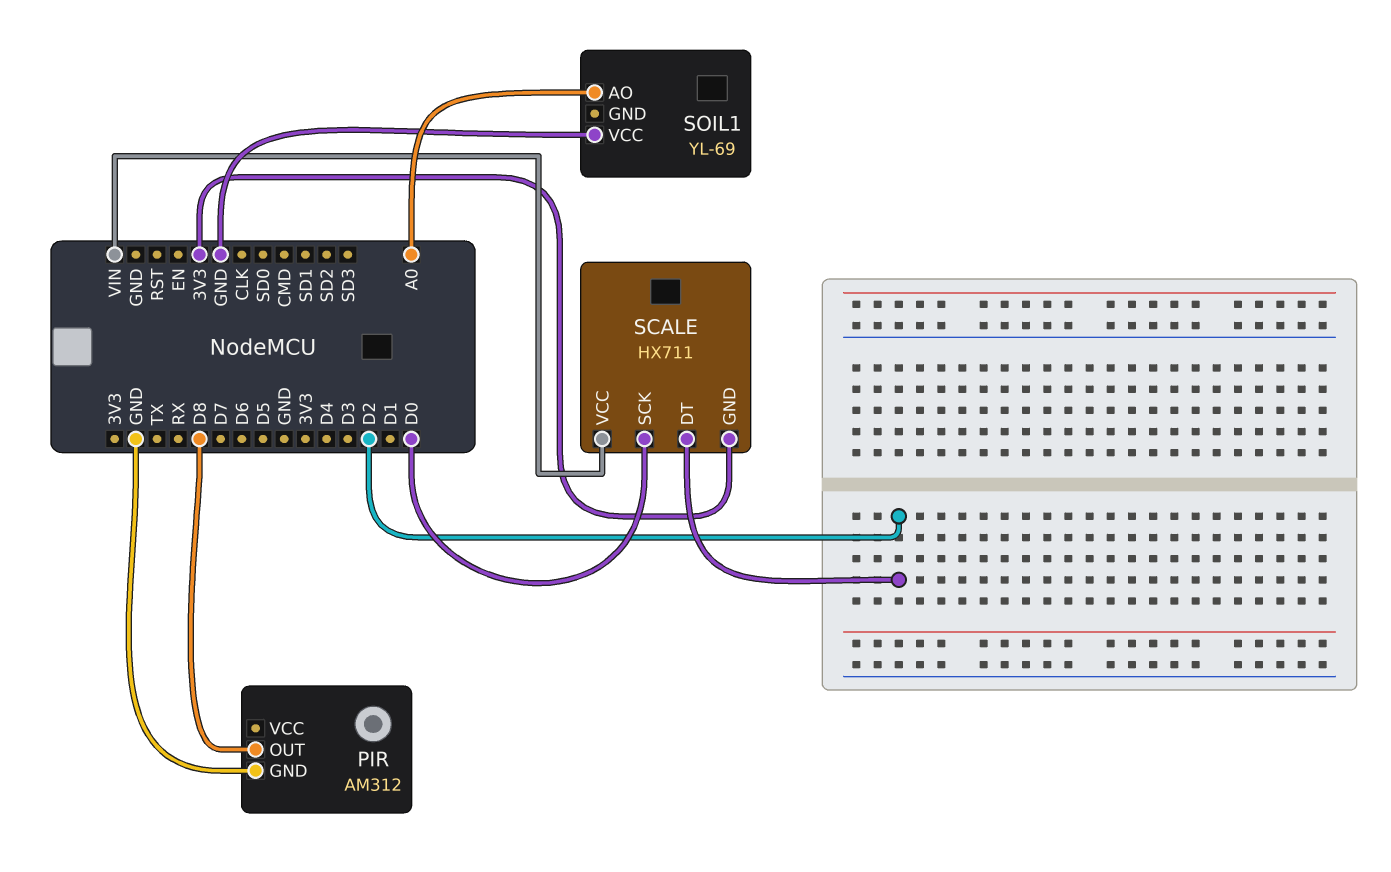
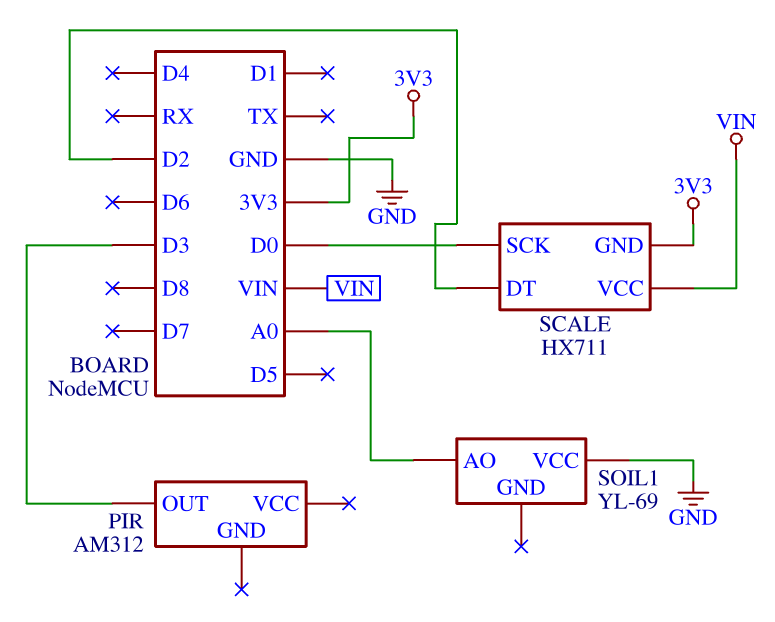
PIR pin GND: GND -> none
PIR pin OUT: D8 -> D3

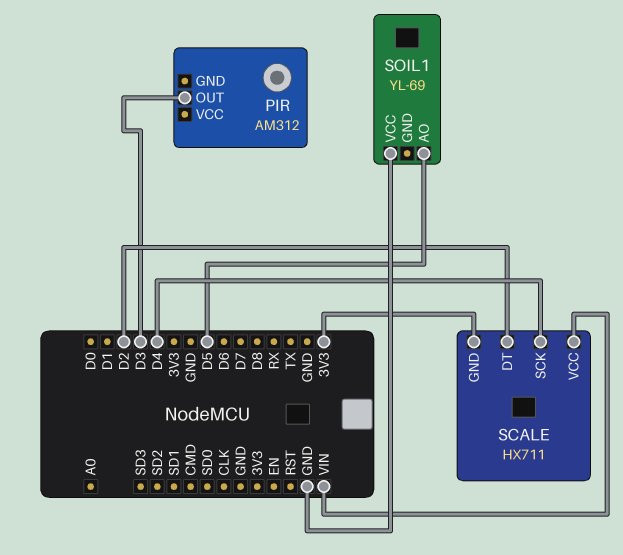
SCALE pin SCK: D0 -> D4
SOIL1 pin AO: A0 -> D5

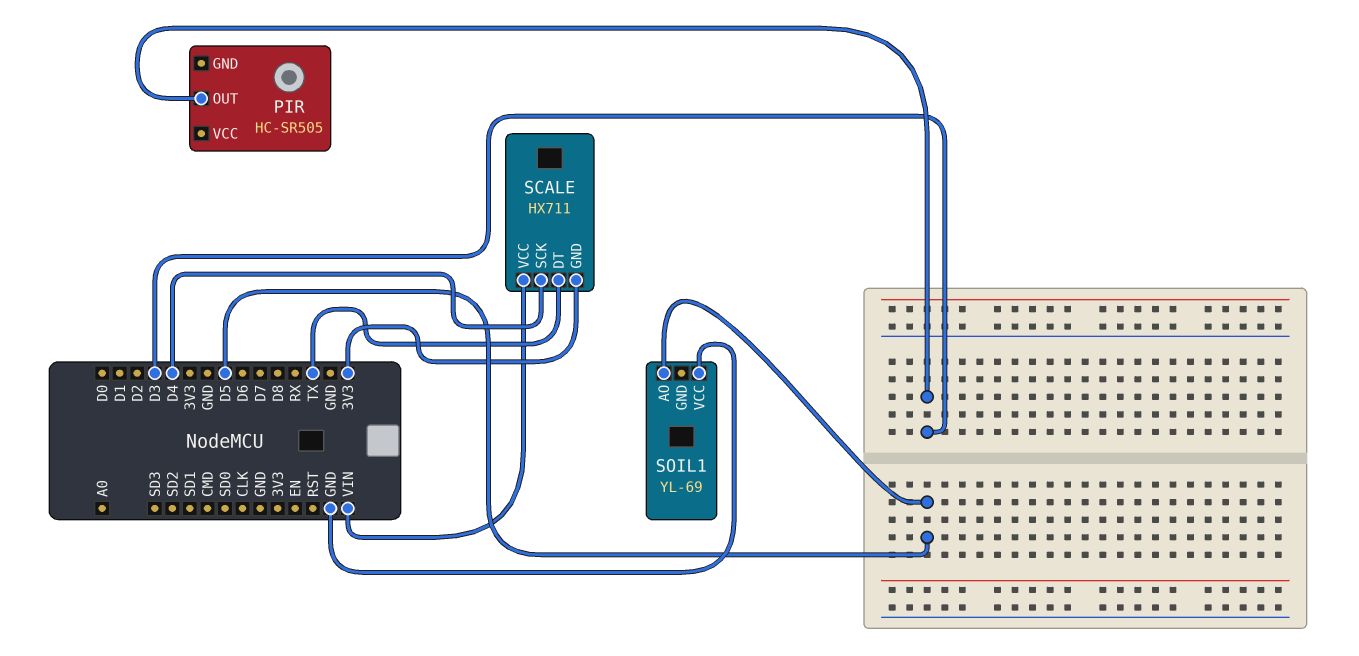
PIR: AM312 -> HC-SR505
SCALE pin DT: D2 -> TX

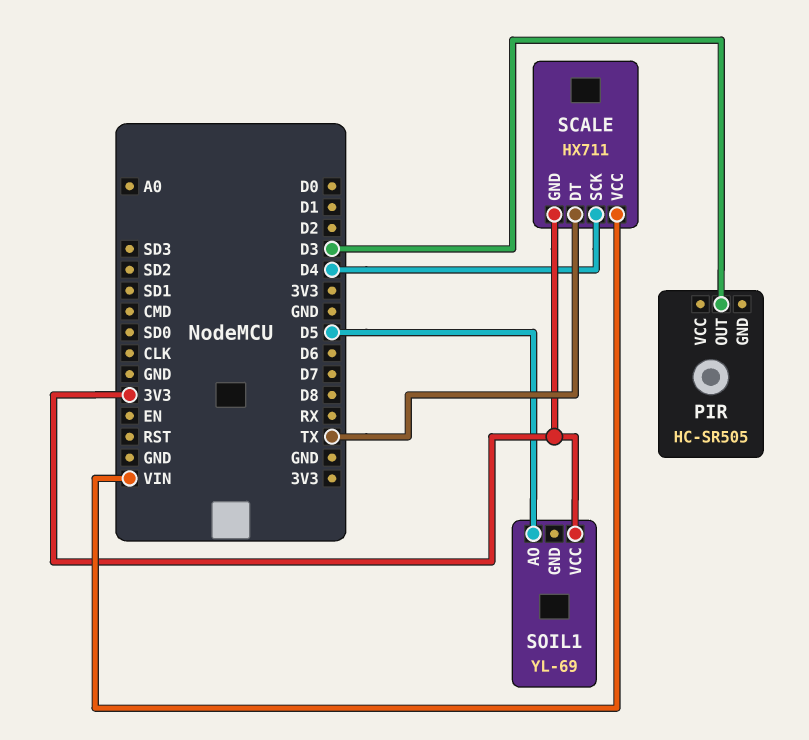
SOIL1 pin VCC: GND -> 3V3

